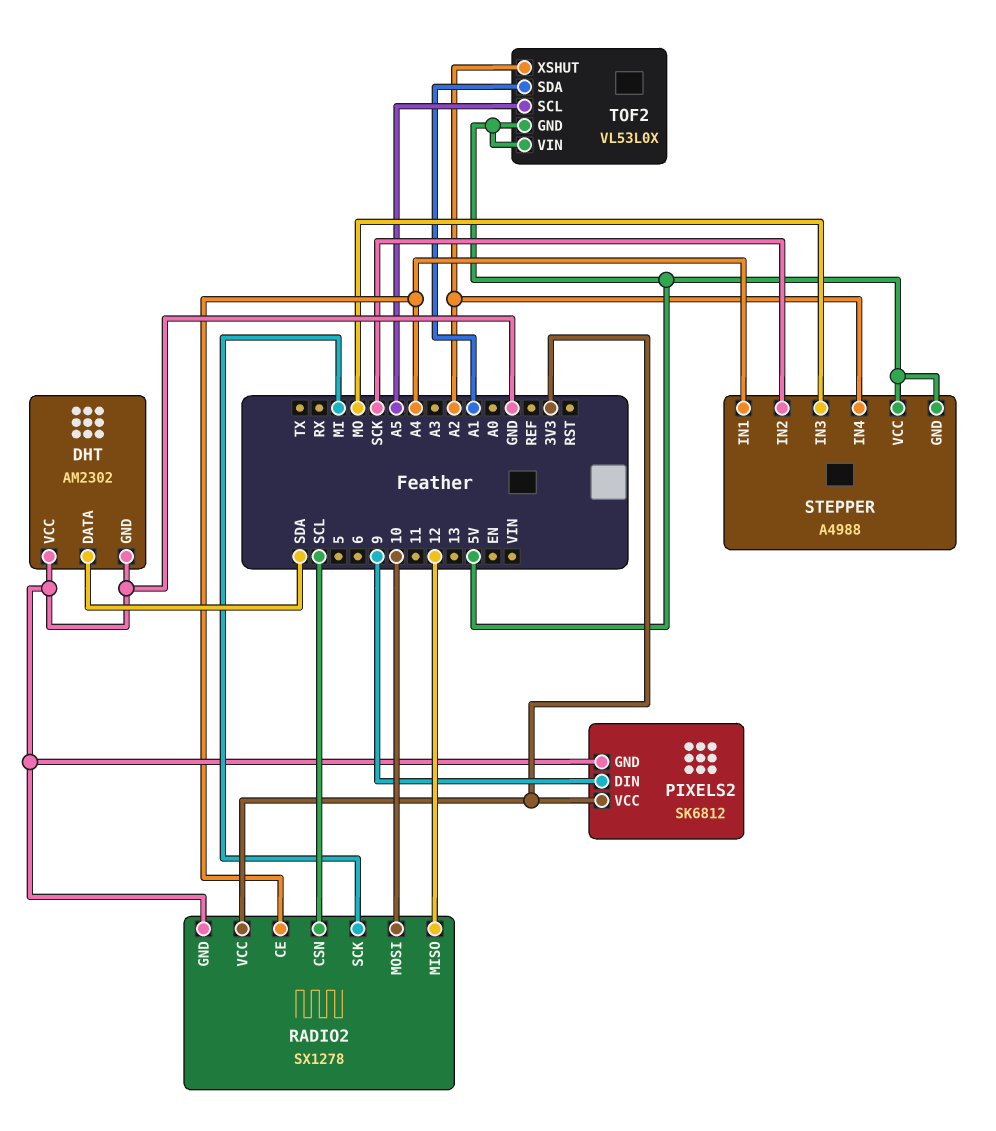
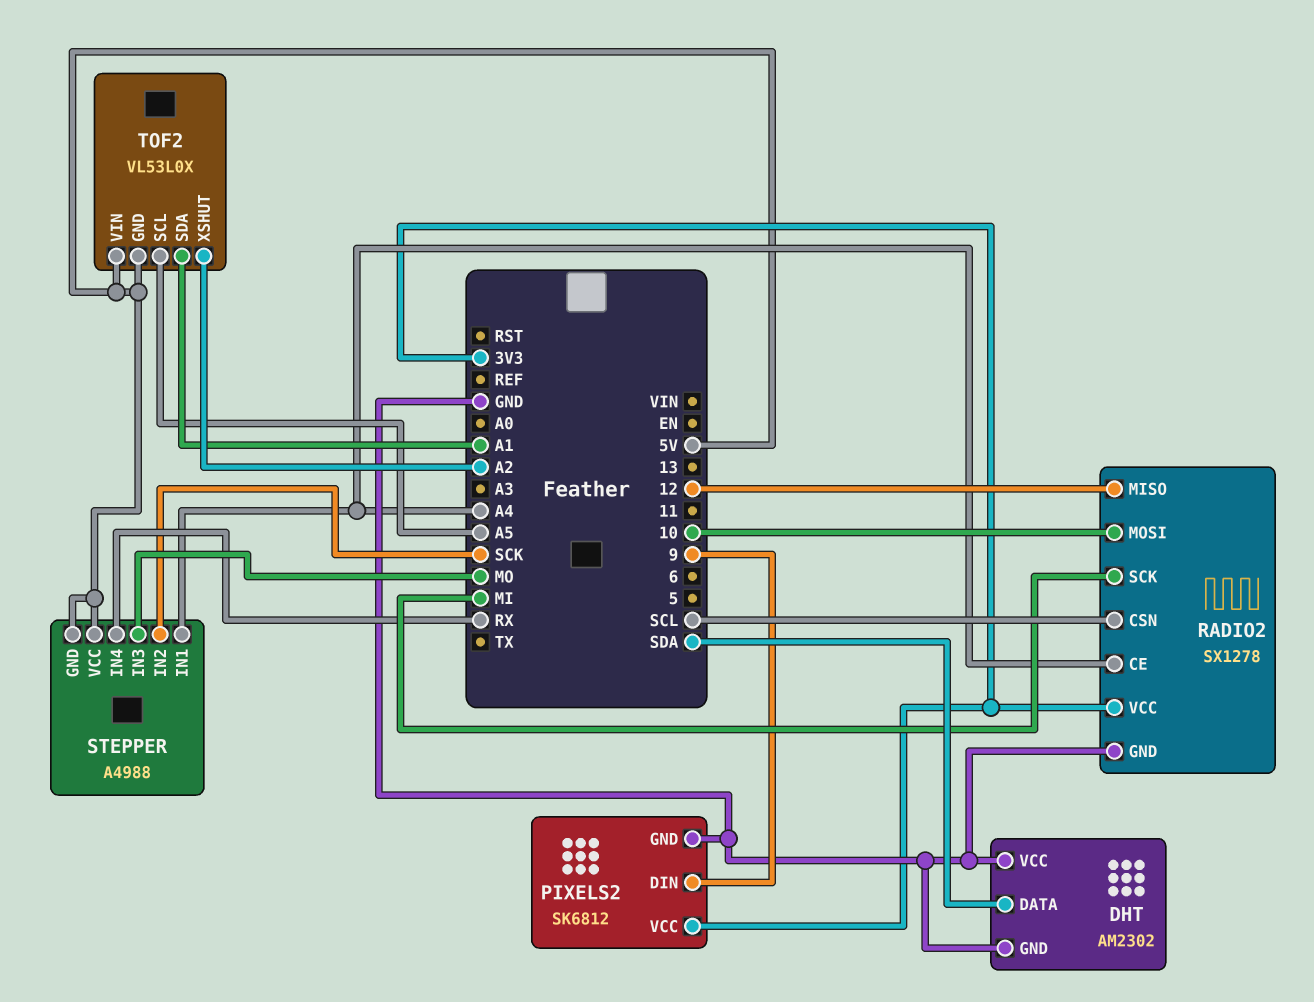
STEPPER pin IN4: A2 -> RX

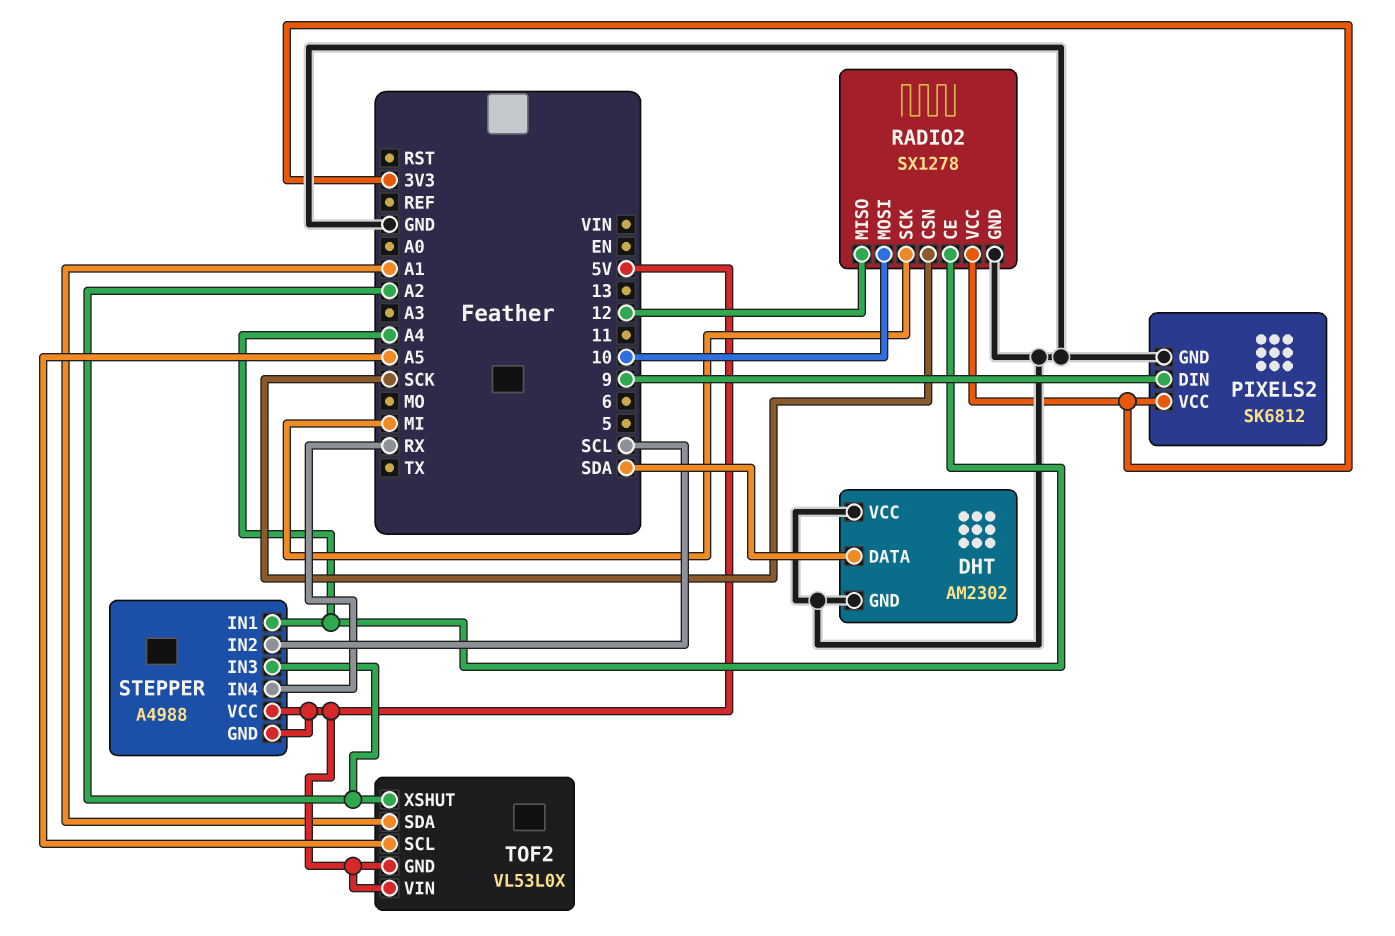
RADIO2 pin CSN: SCL -> SCK
STEPPER pin IN2: SCK -> SCL
STEPPER pin IN3: MO -> A2

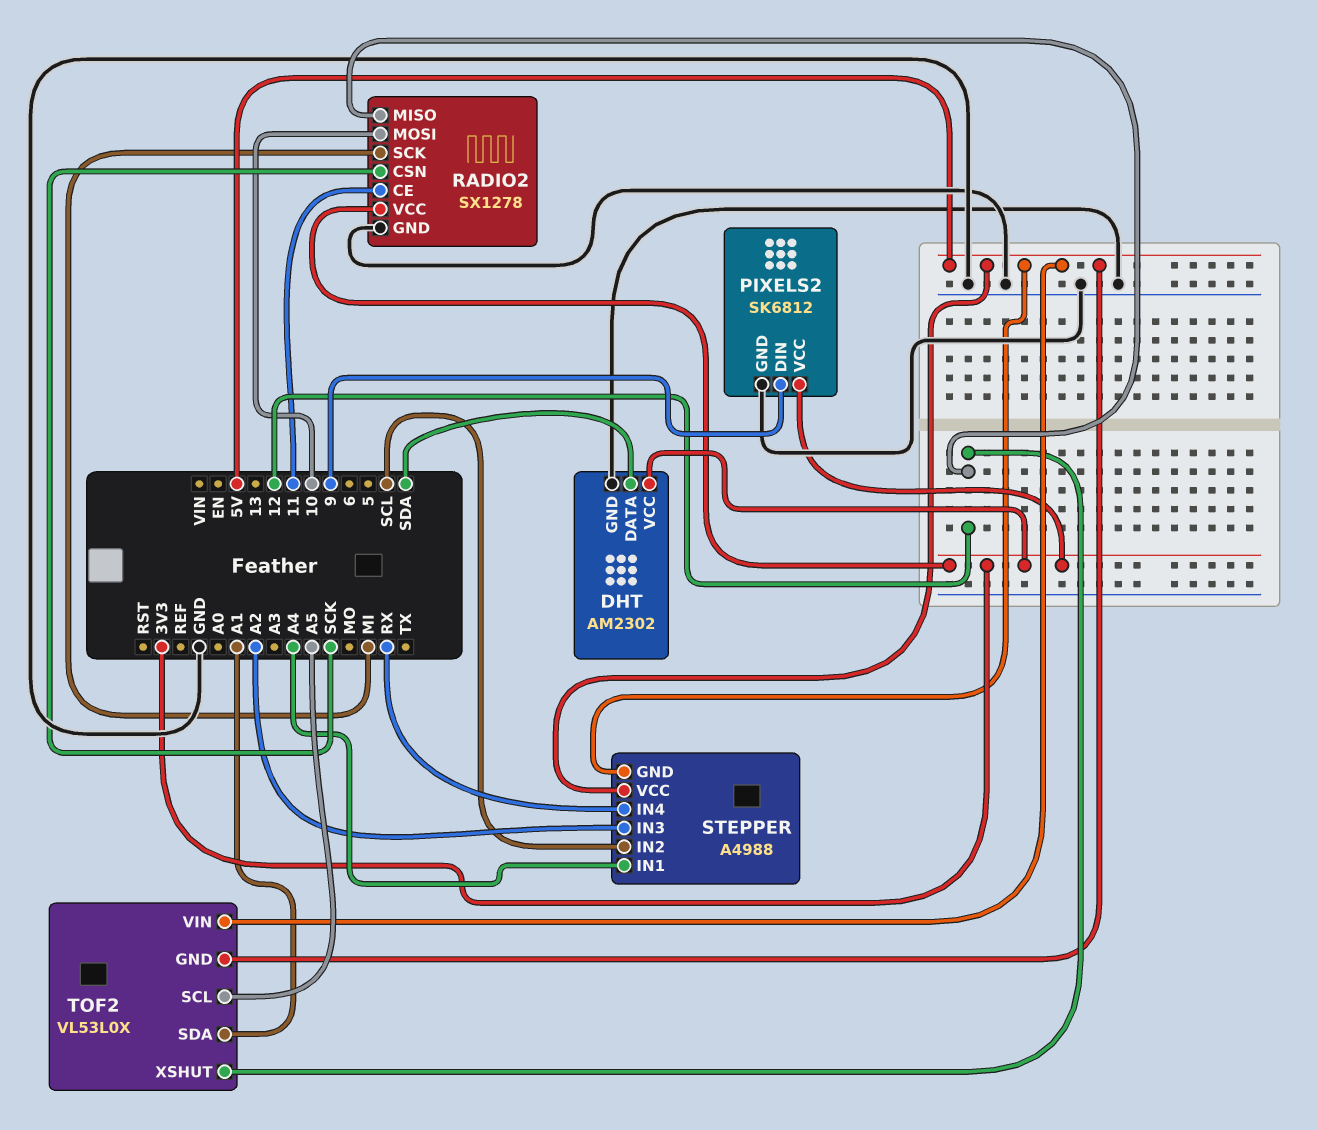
DHT pin VCC: GND -> 3V3
RADIO2 pin CE: A4 -> 11
TOF2 pin XSHUT: A2 -> 12

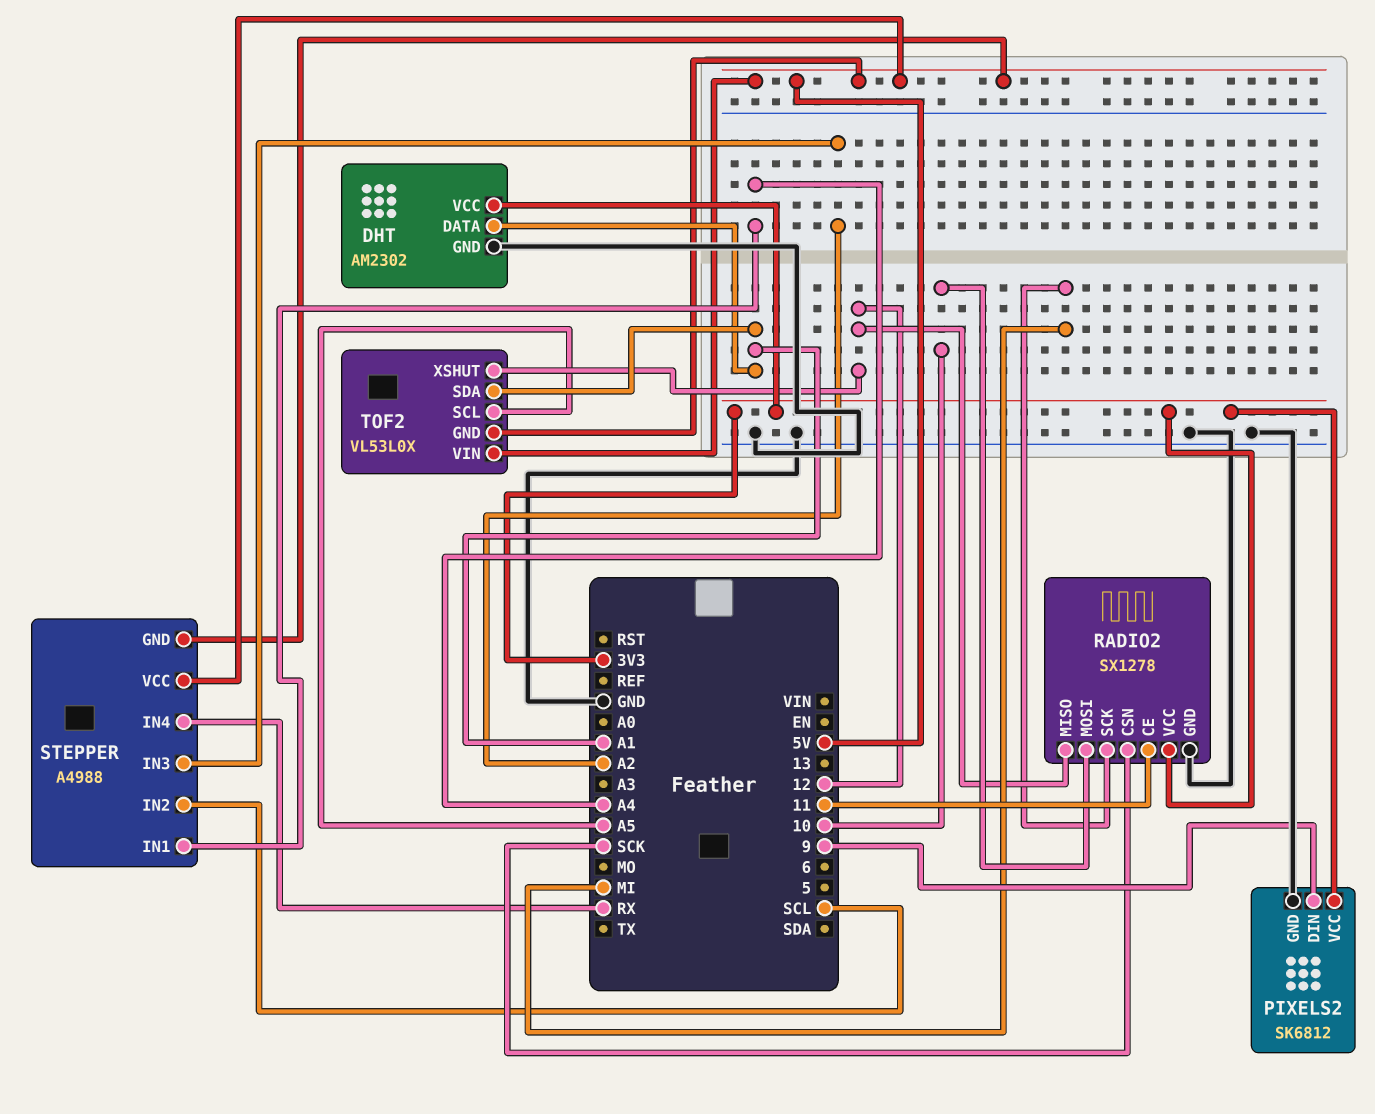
DHT pin DATA: SDA -> A1

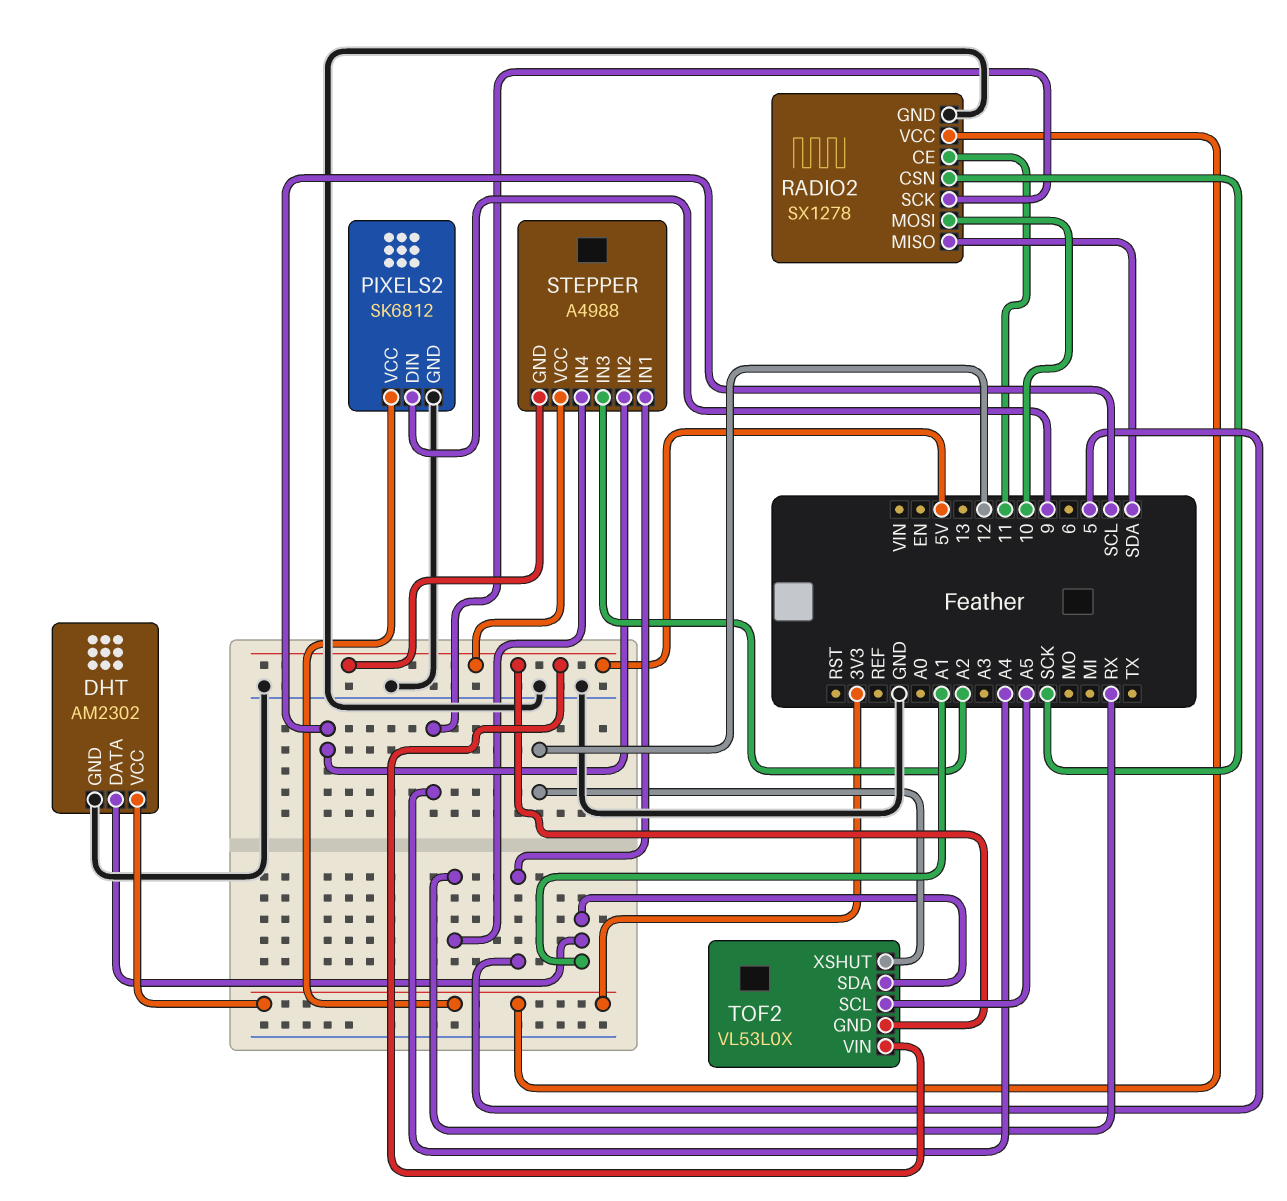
RADIO2 pin MISO: 12 -> SDA
RADIO2 pin SCK: MI -> A4
STEPPER pin IN1: A4 -> 5

